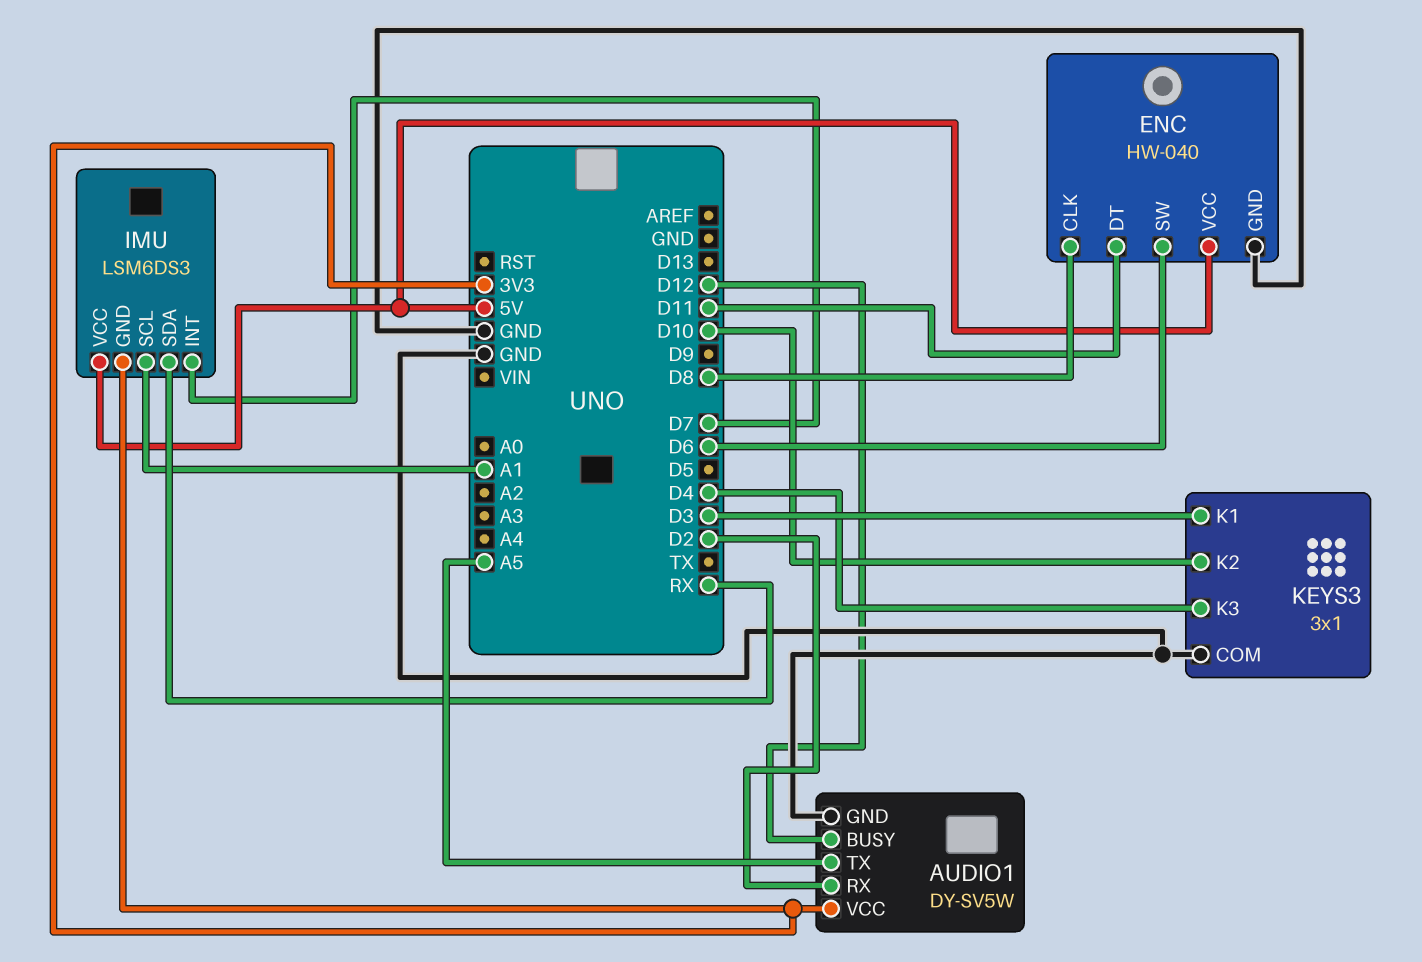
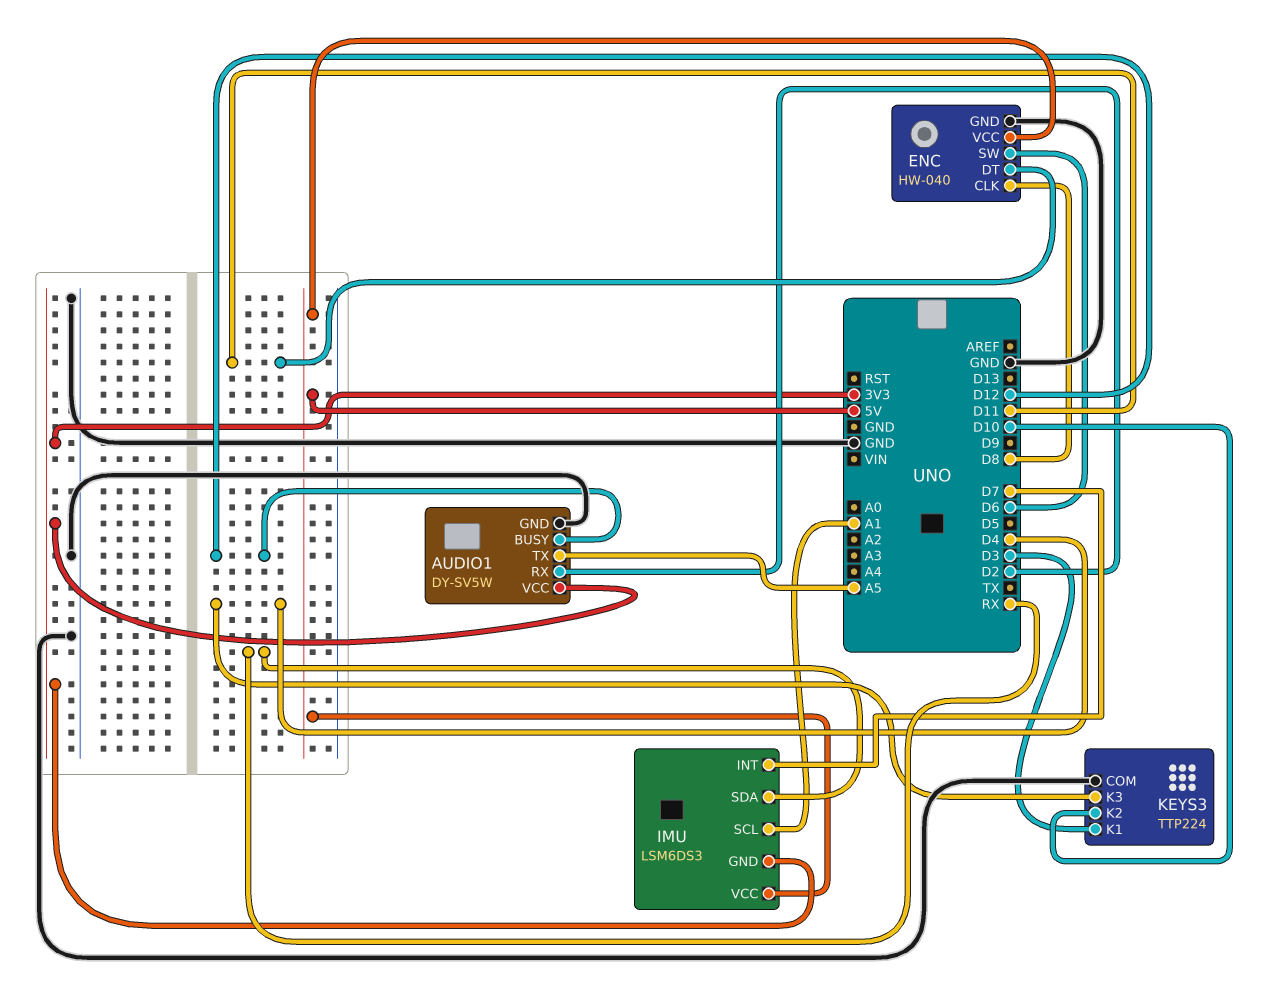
KEYS3: 3x1 -> TTP224

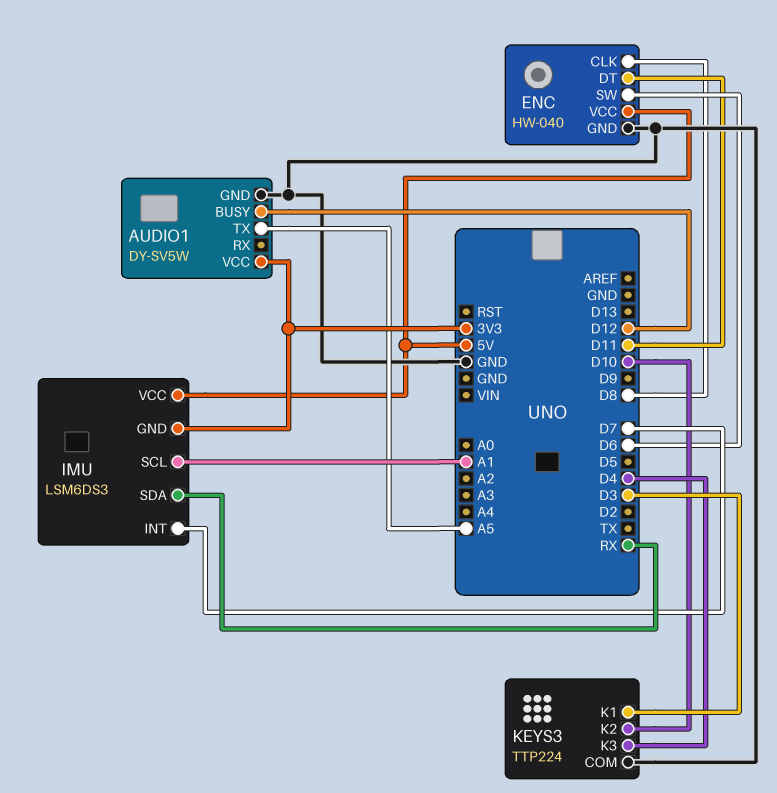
AUDIO1 pin RX: D2 -> none

